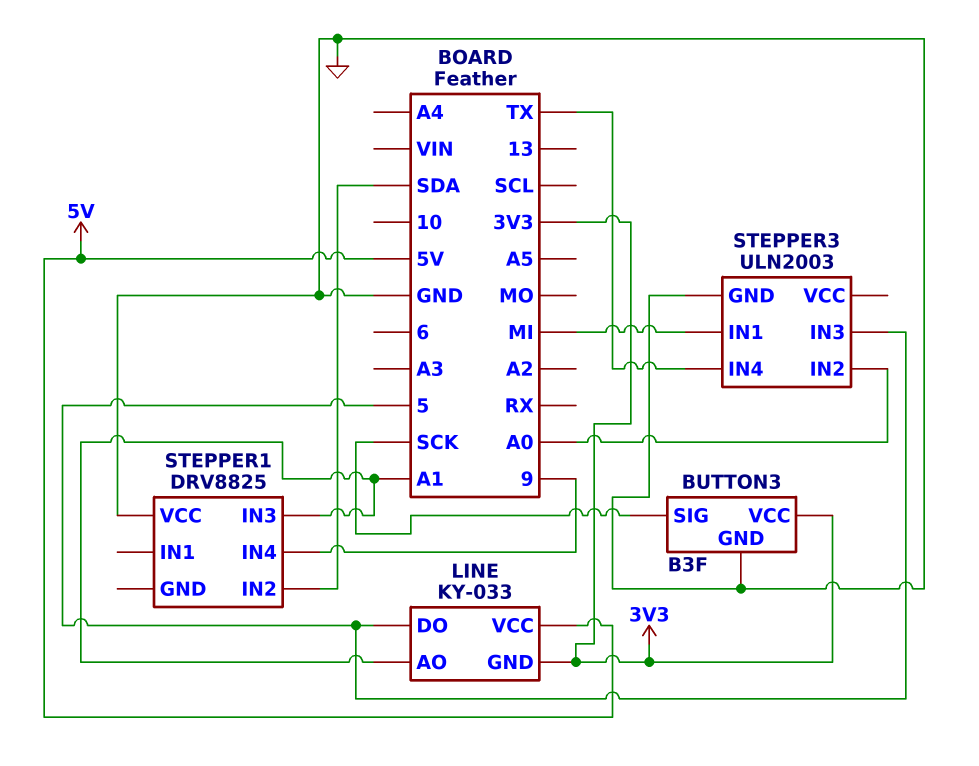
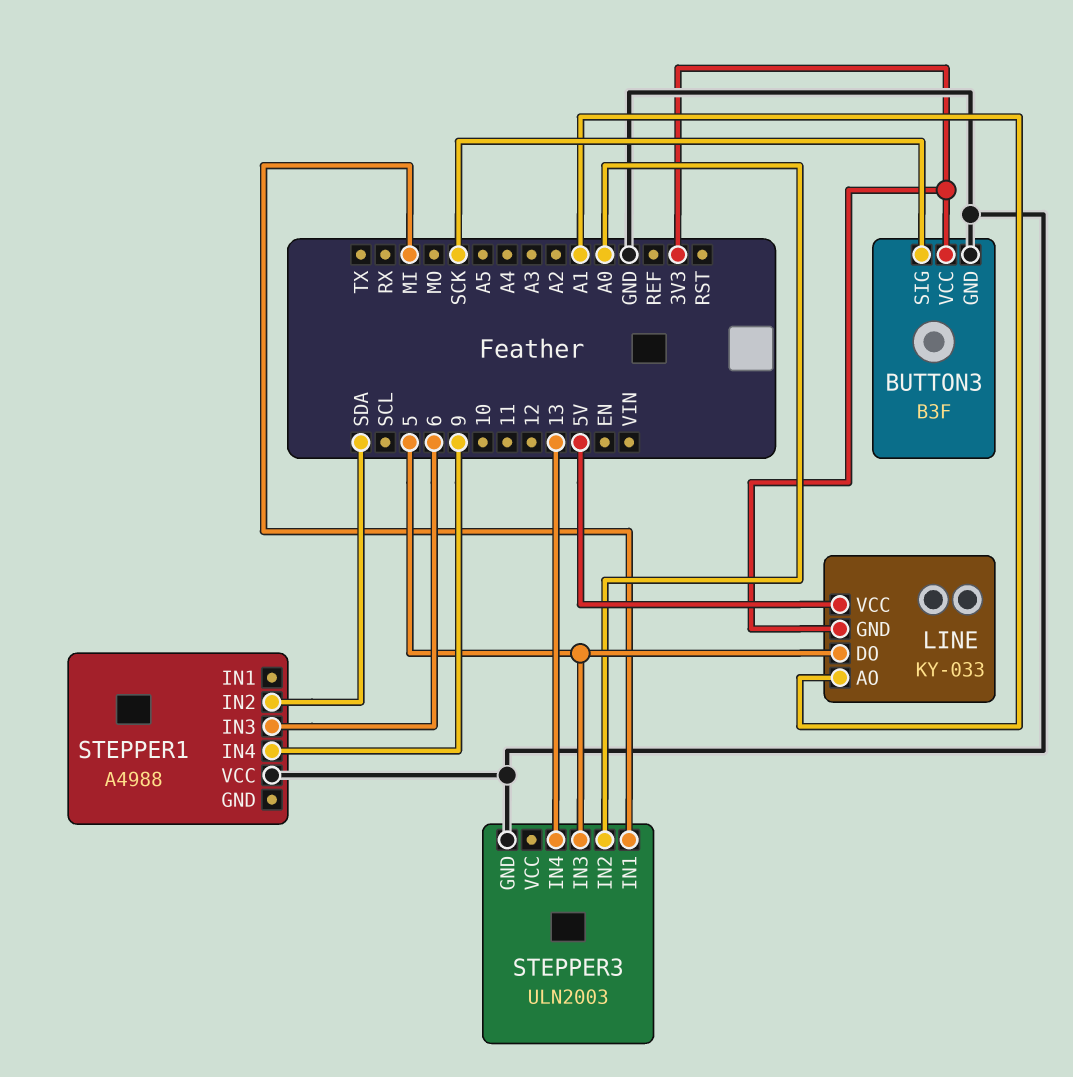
STEPPER1: DRV8825 -> A4988
STEPPER1 pin IN3: A1 -> 6
STEPPER3 pin IN4: TX -> 13

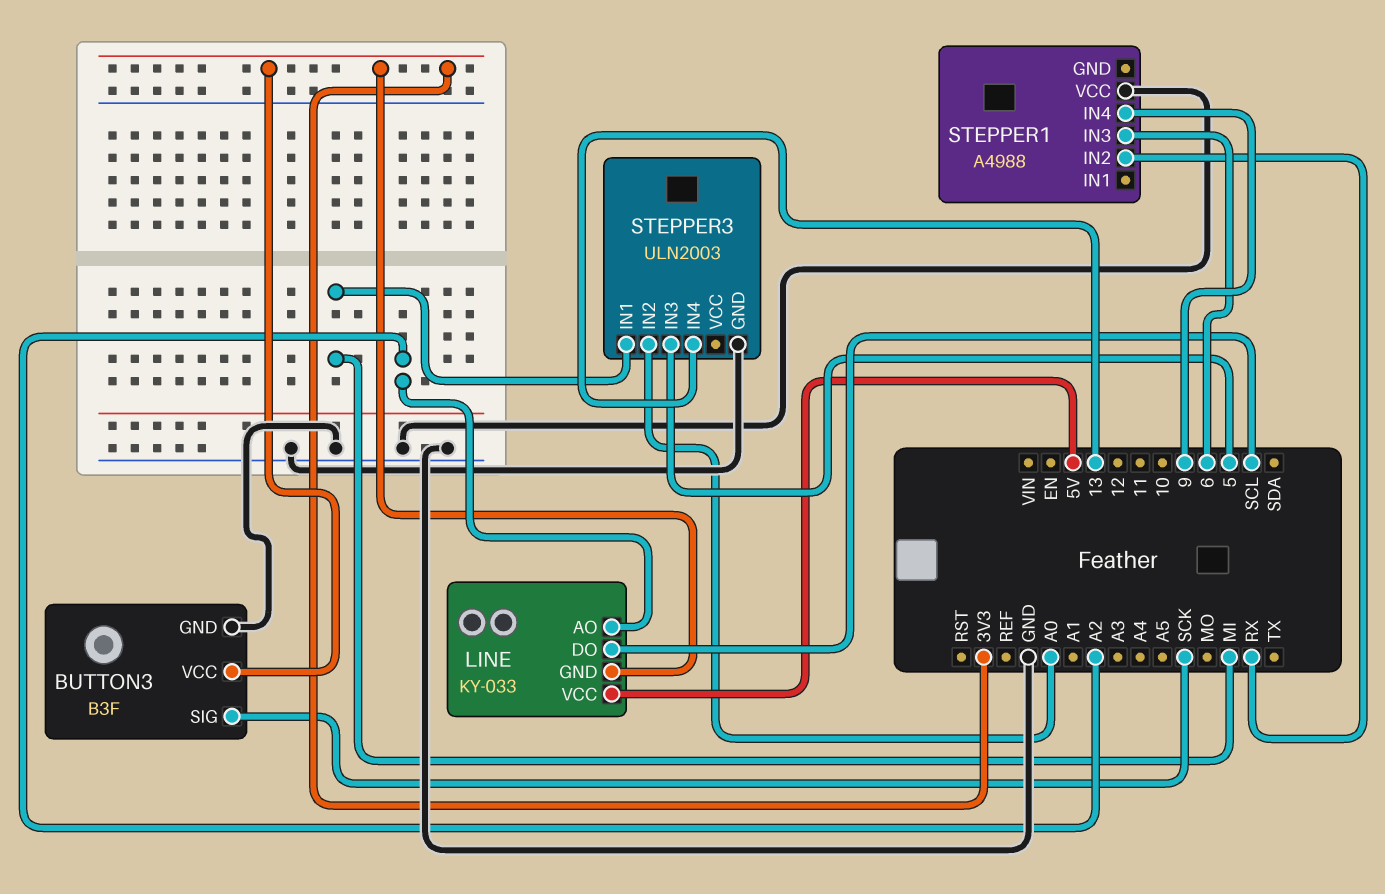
LINE pin AO: A1 -> A2
LINE pin DO: 5 -> SCL
STEPPER1 pin IN2: SDA -> RX

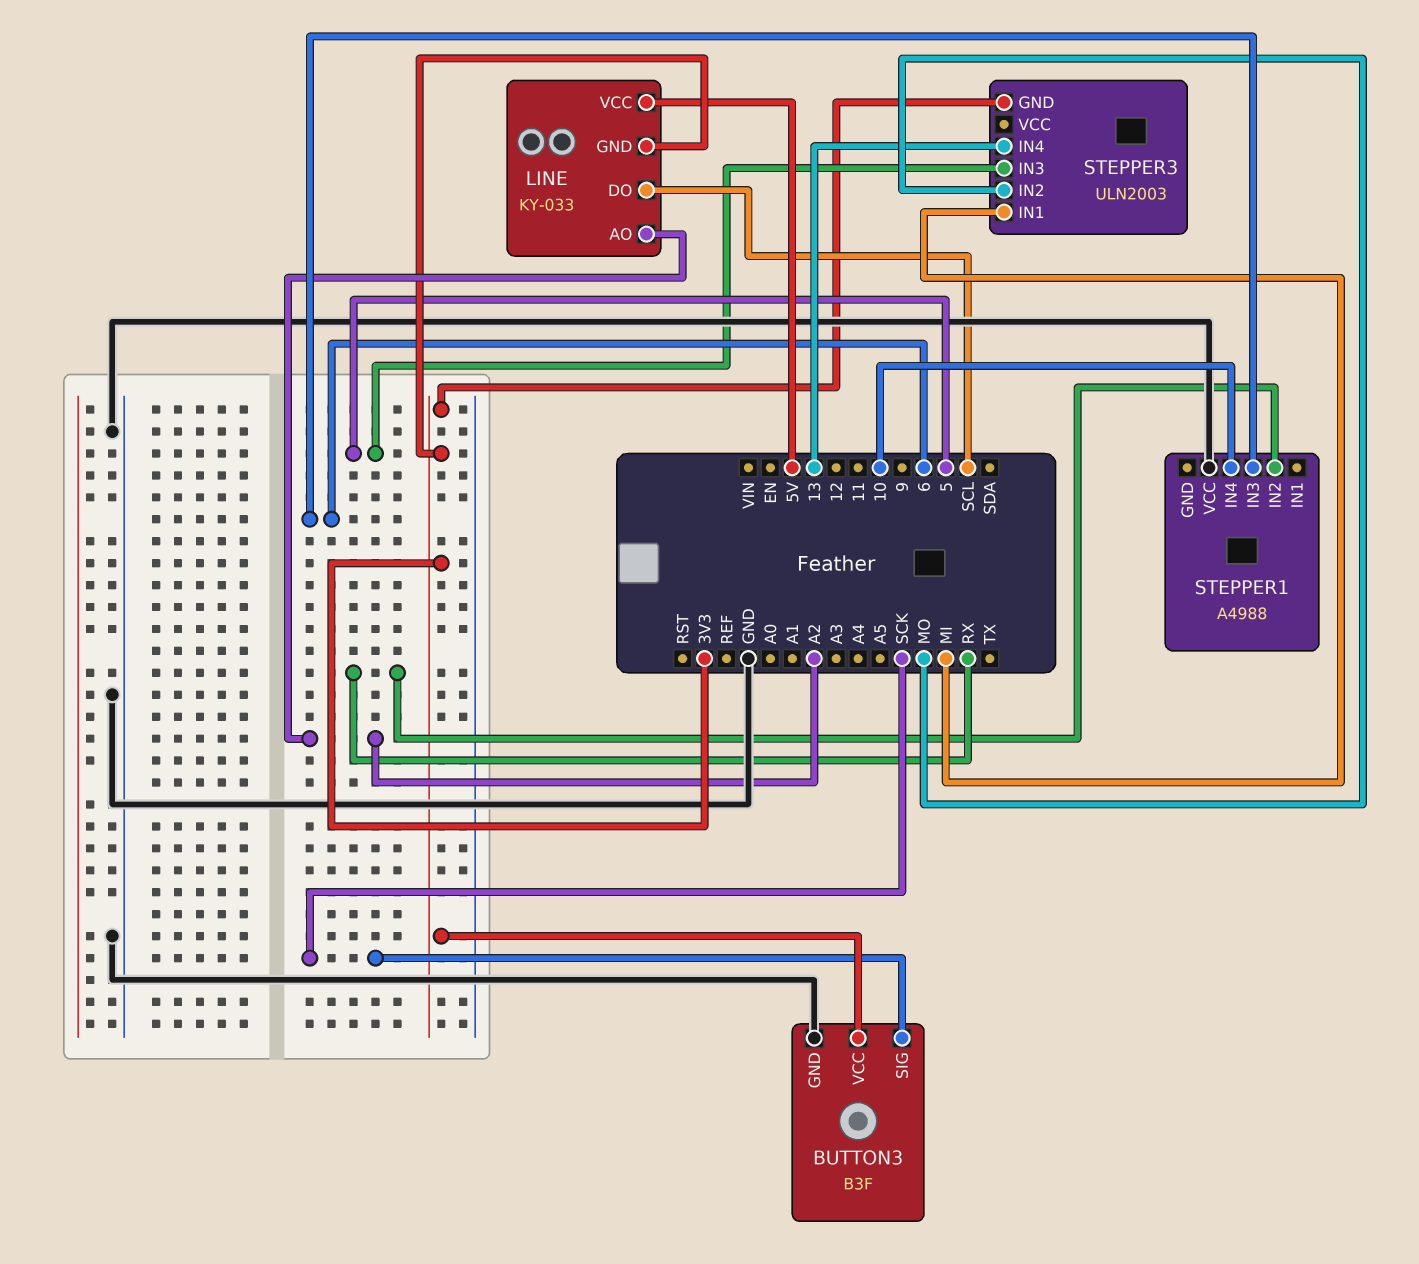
STEPPER1 pin IN4: 9 -> 10
STEPPER3 pin GND: GND -> 3V3
STEPPER3 pin IN2: A0 -> MO

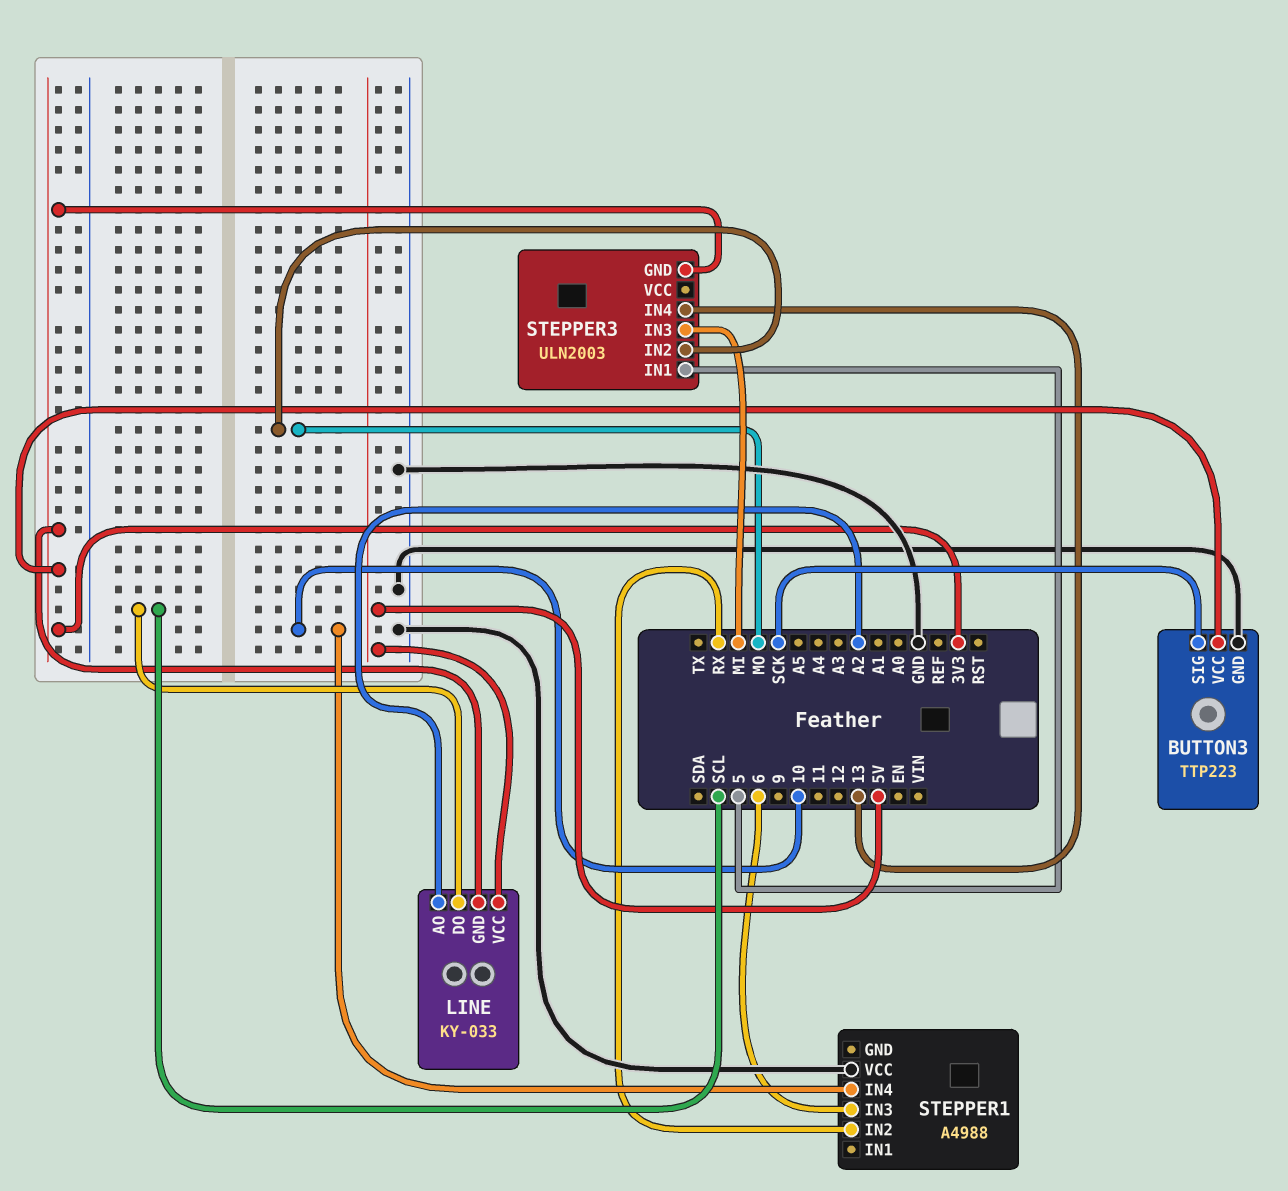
BUTTON3: B3F -> TTP223
STEPPER3 pin IN1: MI -> 5
STEPPER3 pin IN3: 5 -> MI

